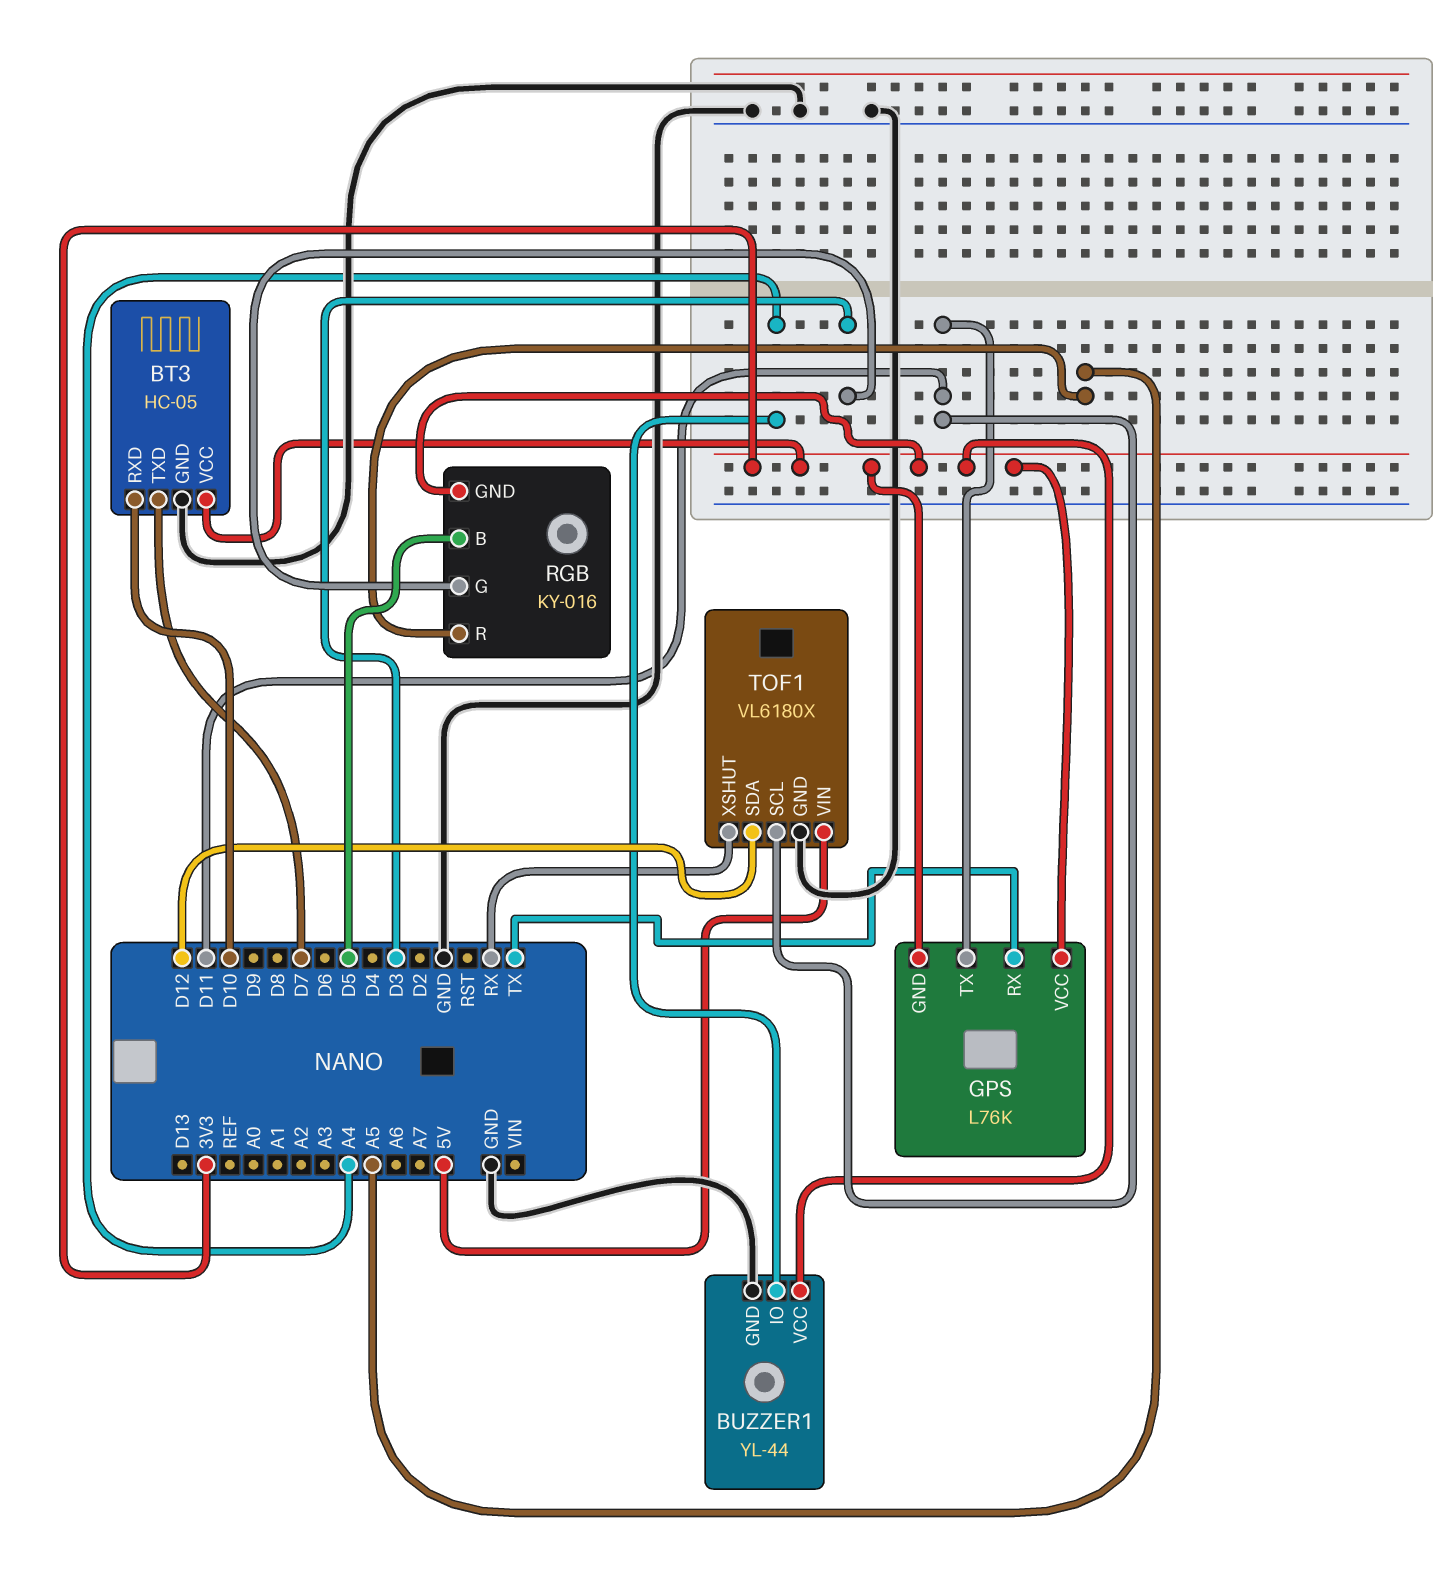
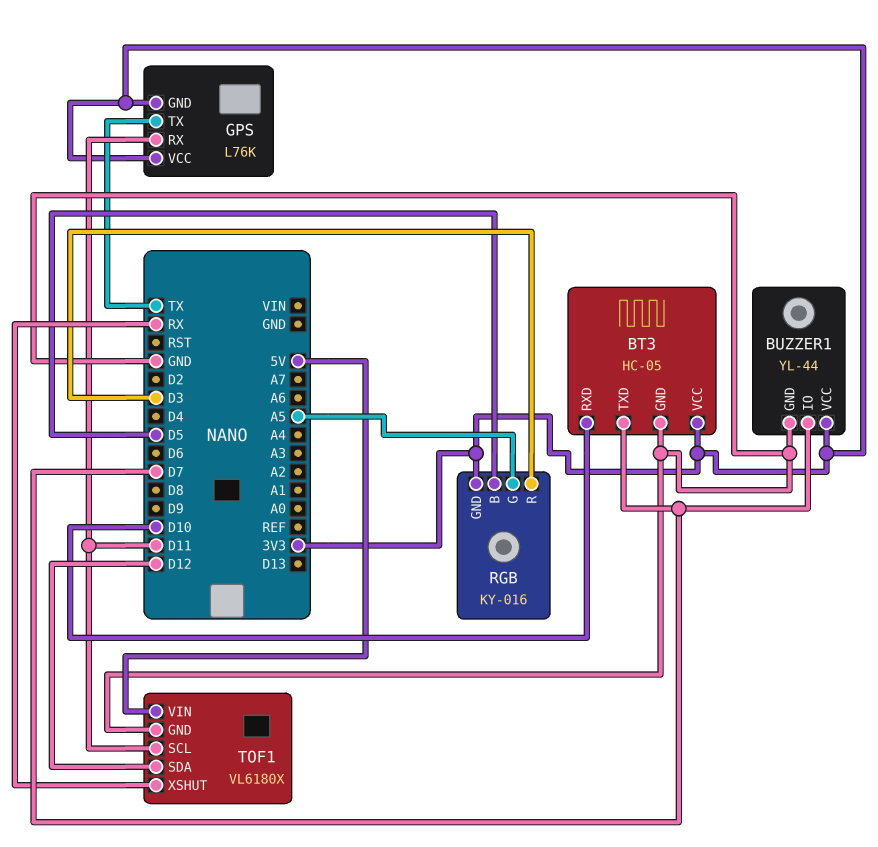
BUZZER1 pin IO: A4 -> D7
GPS pin RX: TX -> D11
GPS pin TX: D11 -> TX
RGB pin G: D3 -> A5
RGB pin R: A5 -> D3

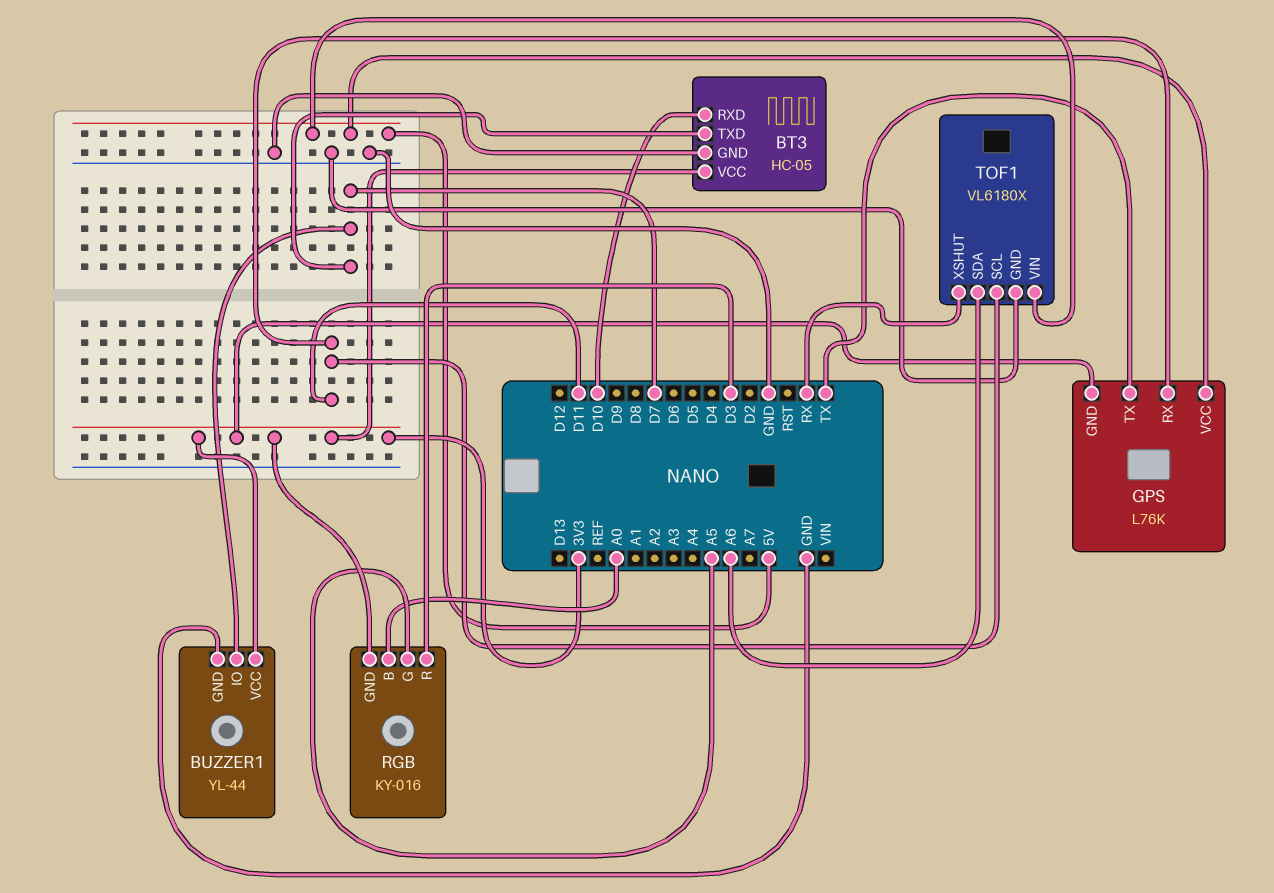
GPS pin VCC: 3V3 -> 5V
RGB pin B: D5 -> A0
TOF1 pin SDA: D12 -> A6

